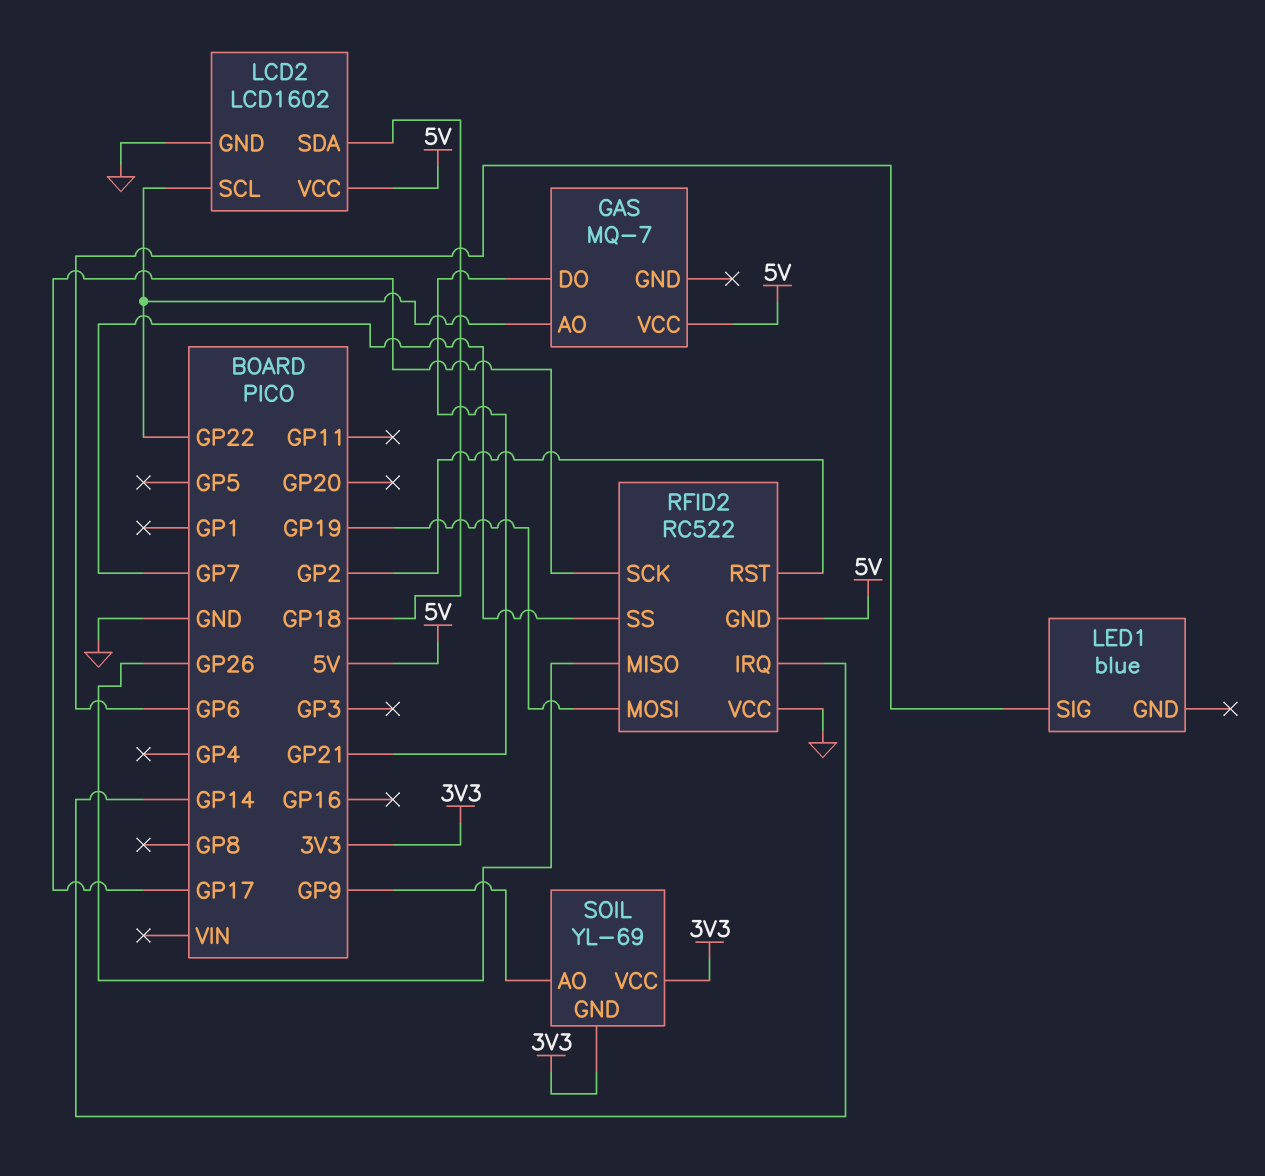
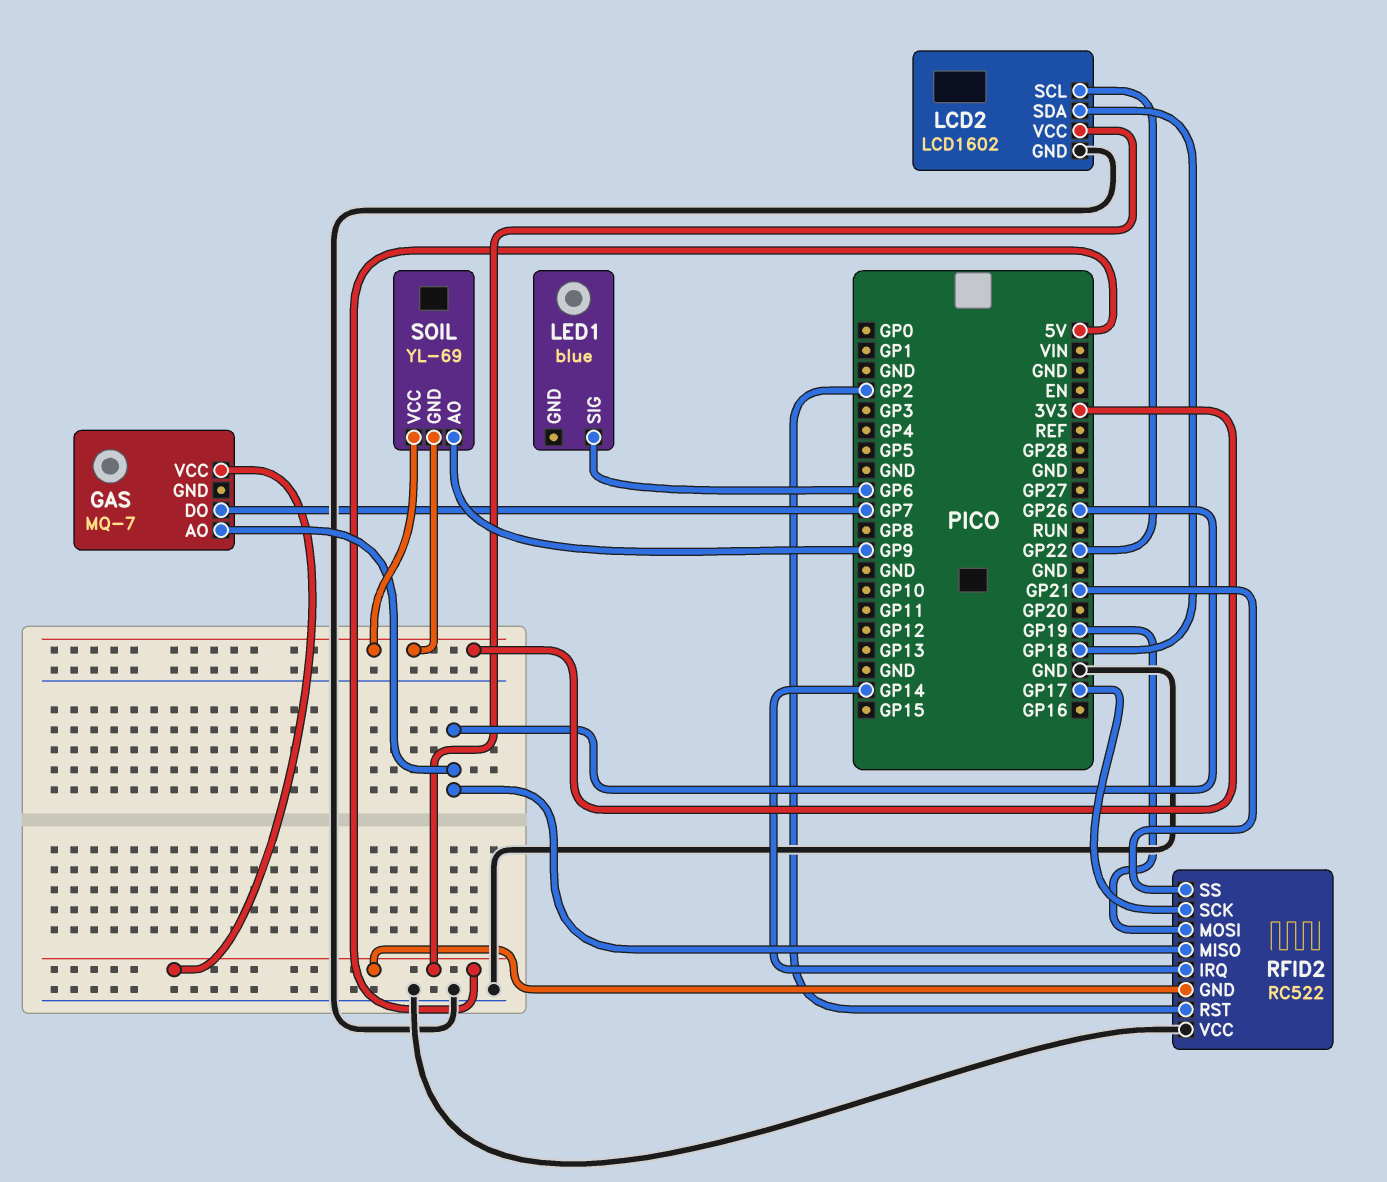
GAS pin AO: GP22 -> GP26
GAS pin DO: GP21 -> GP7
RFID2 pin SS: GP7 -> GP21

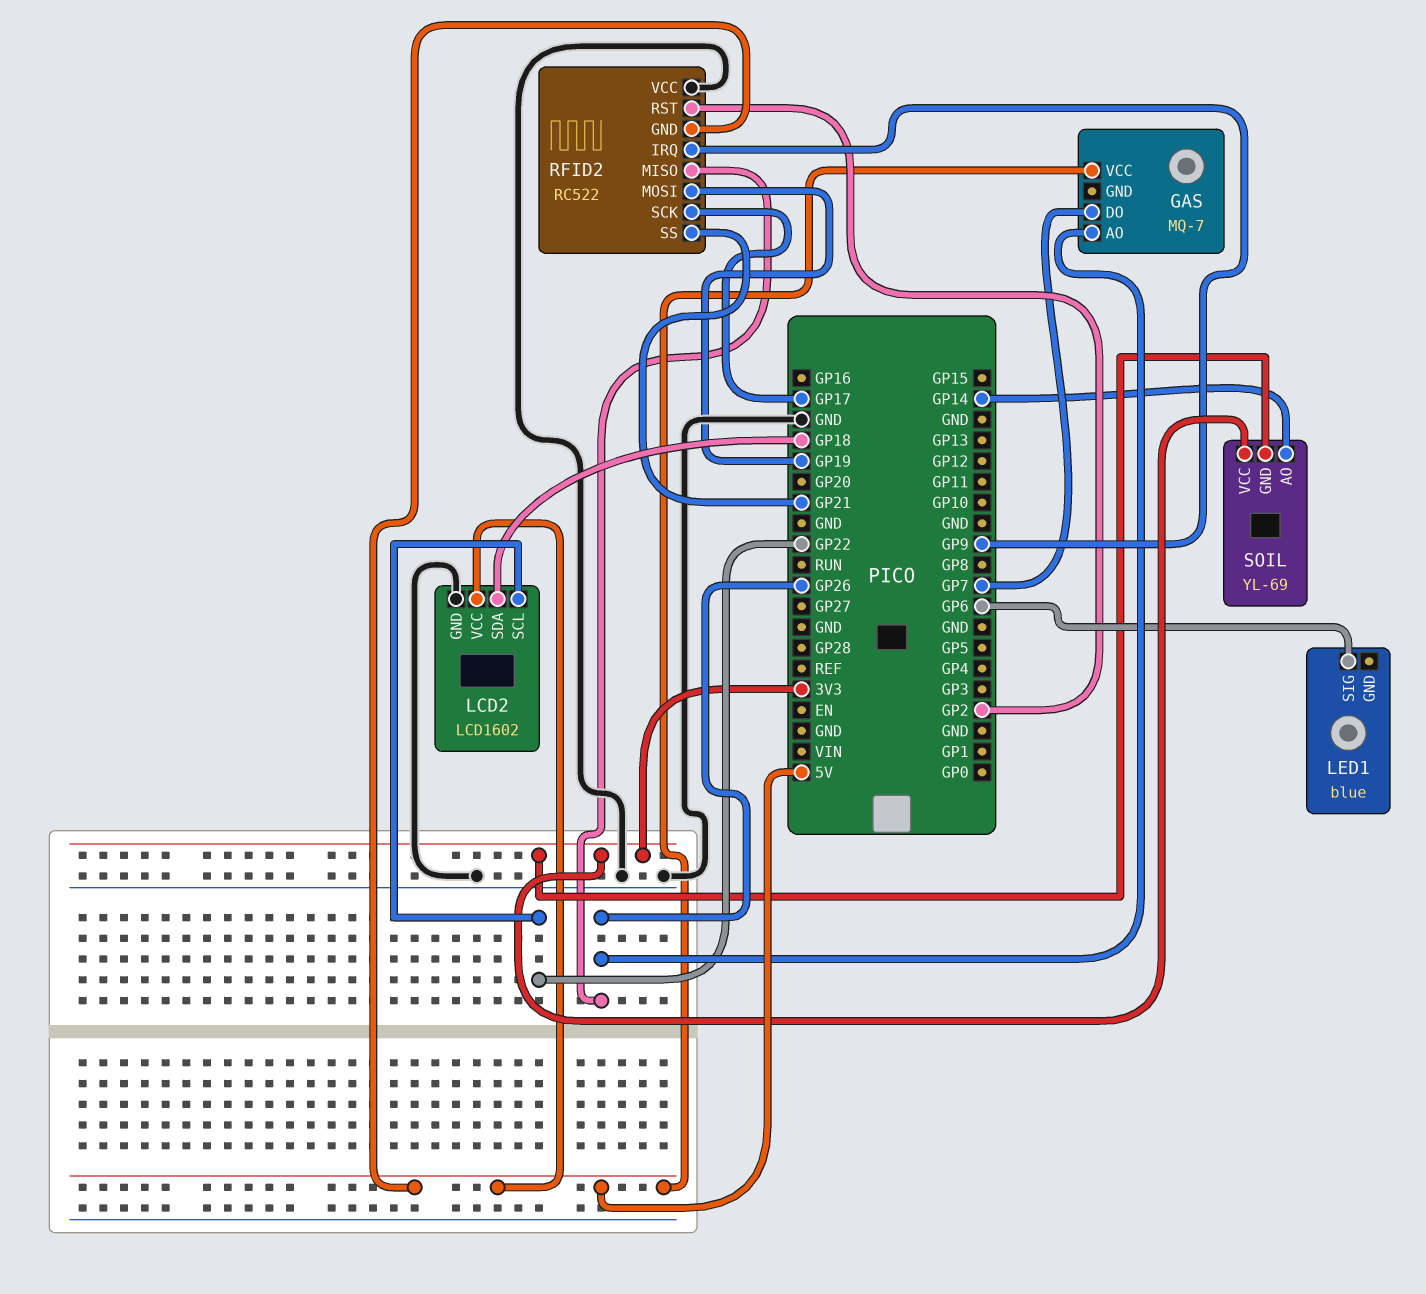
RFID2 pin IRQ: GP14 -> GP9
SOIL pin AO: GP9 -> GP14

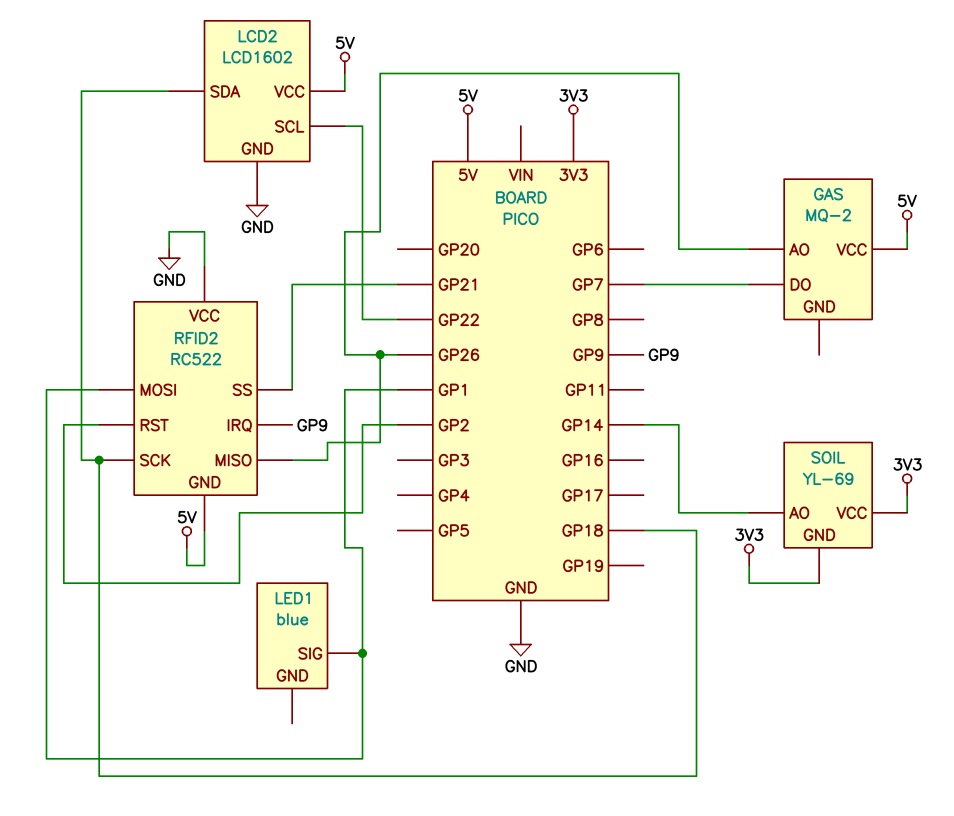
GAS: MQ-7 -> MQ-2
LED1 pin SIG: GP6 -> GP1
RFID2 pin MOSI: GP19 -> GP1
RFID2 pin SCK: GP17 -> GP18

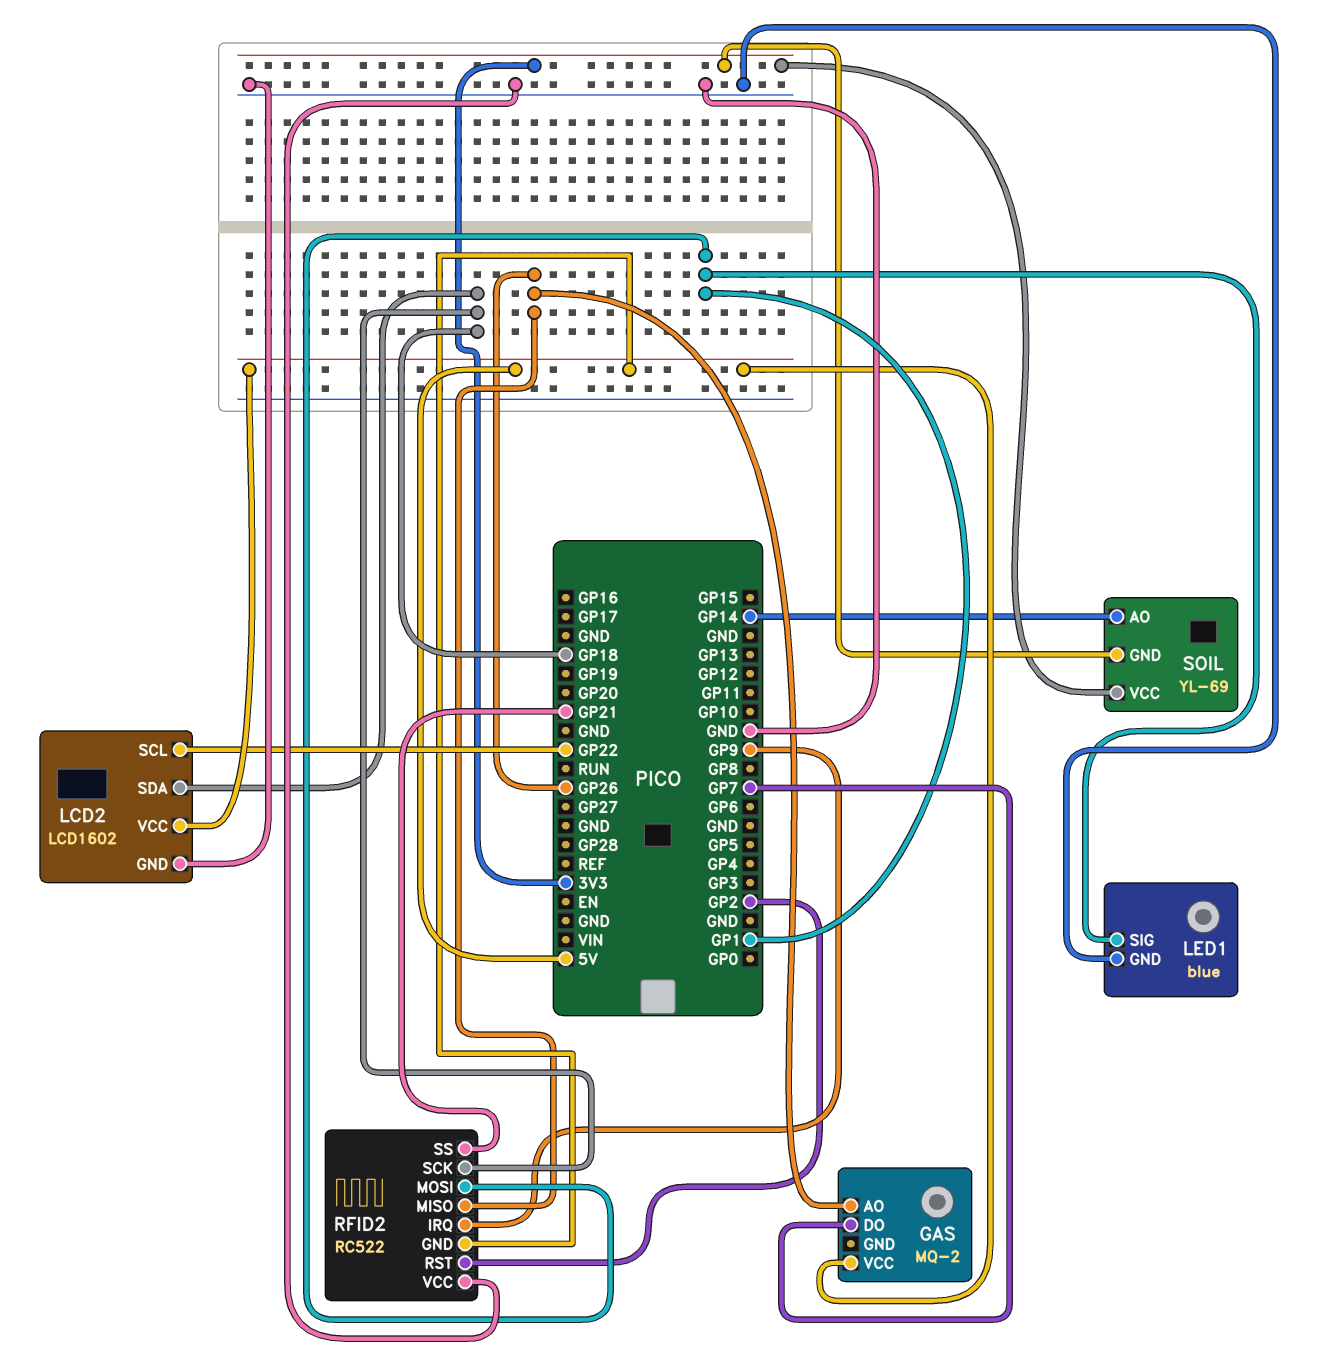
LED1 pin GND: none -> GND

